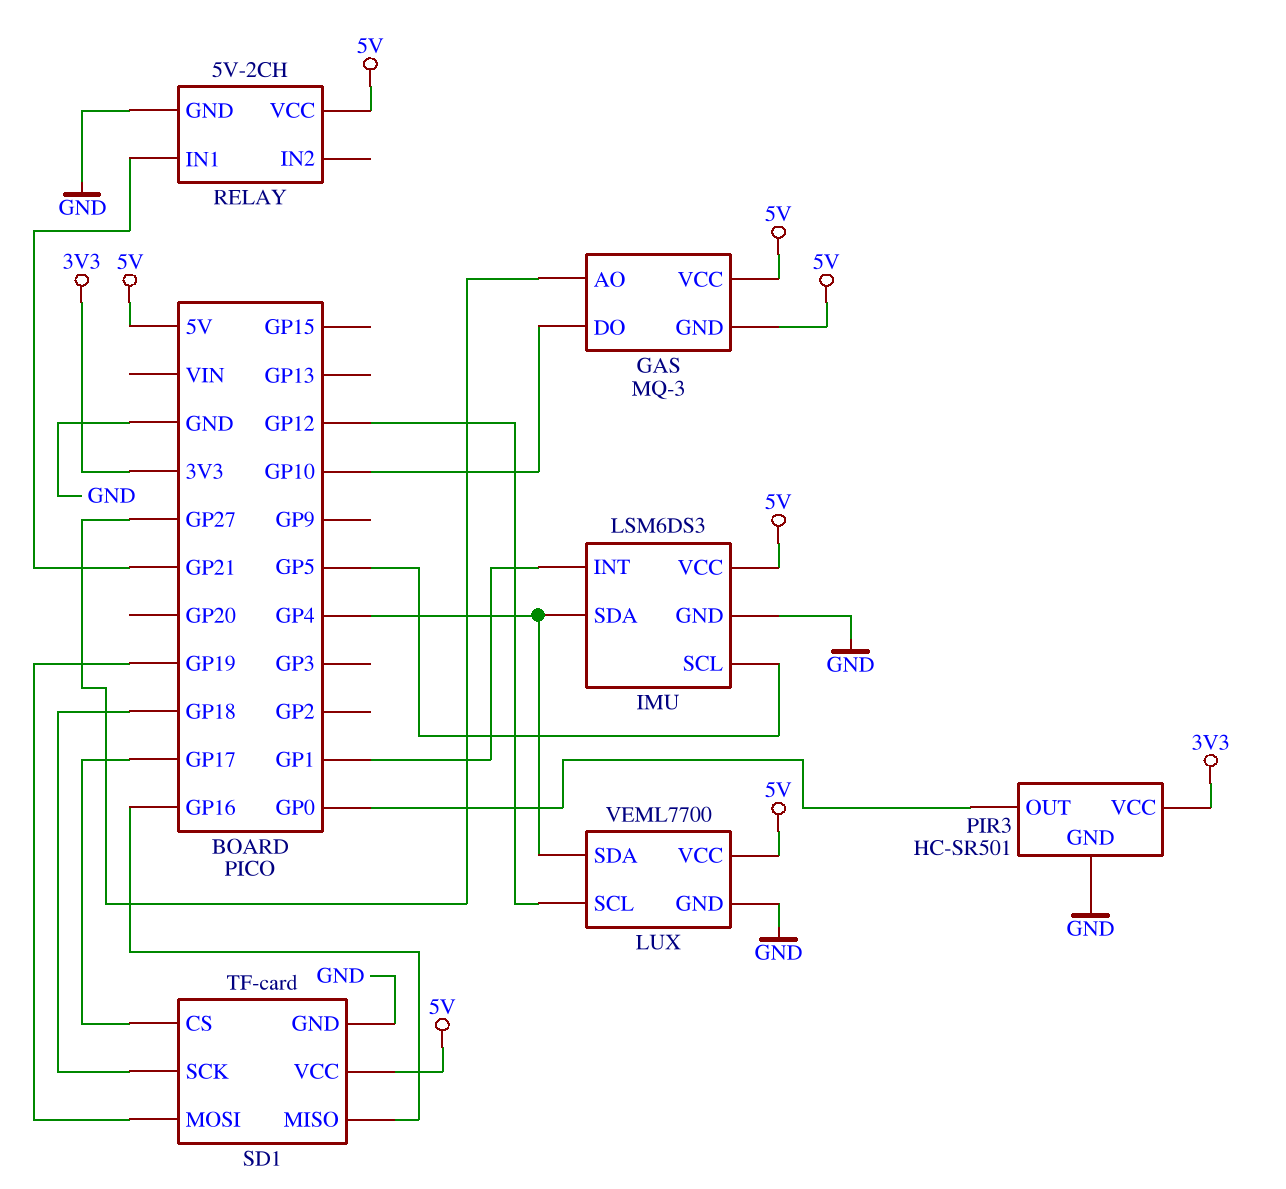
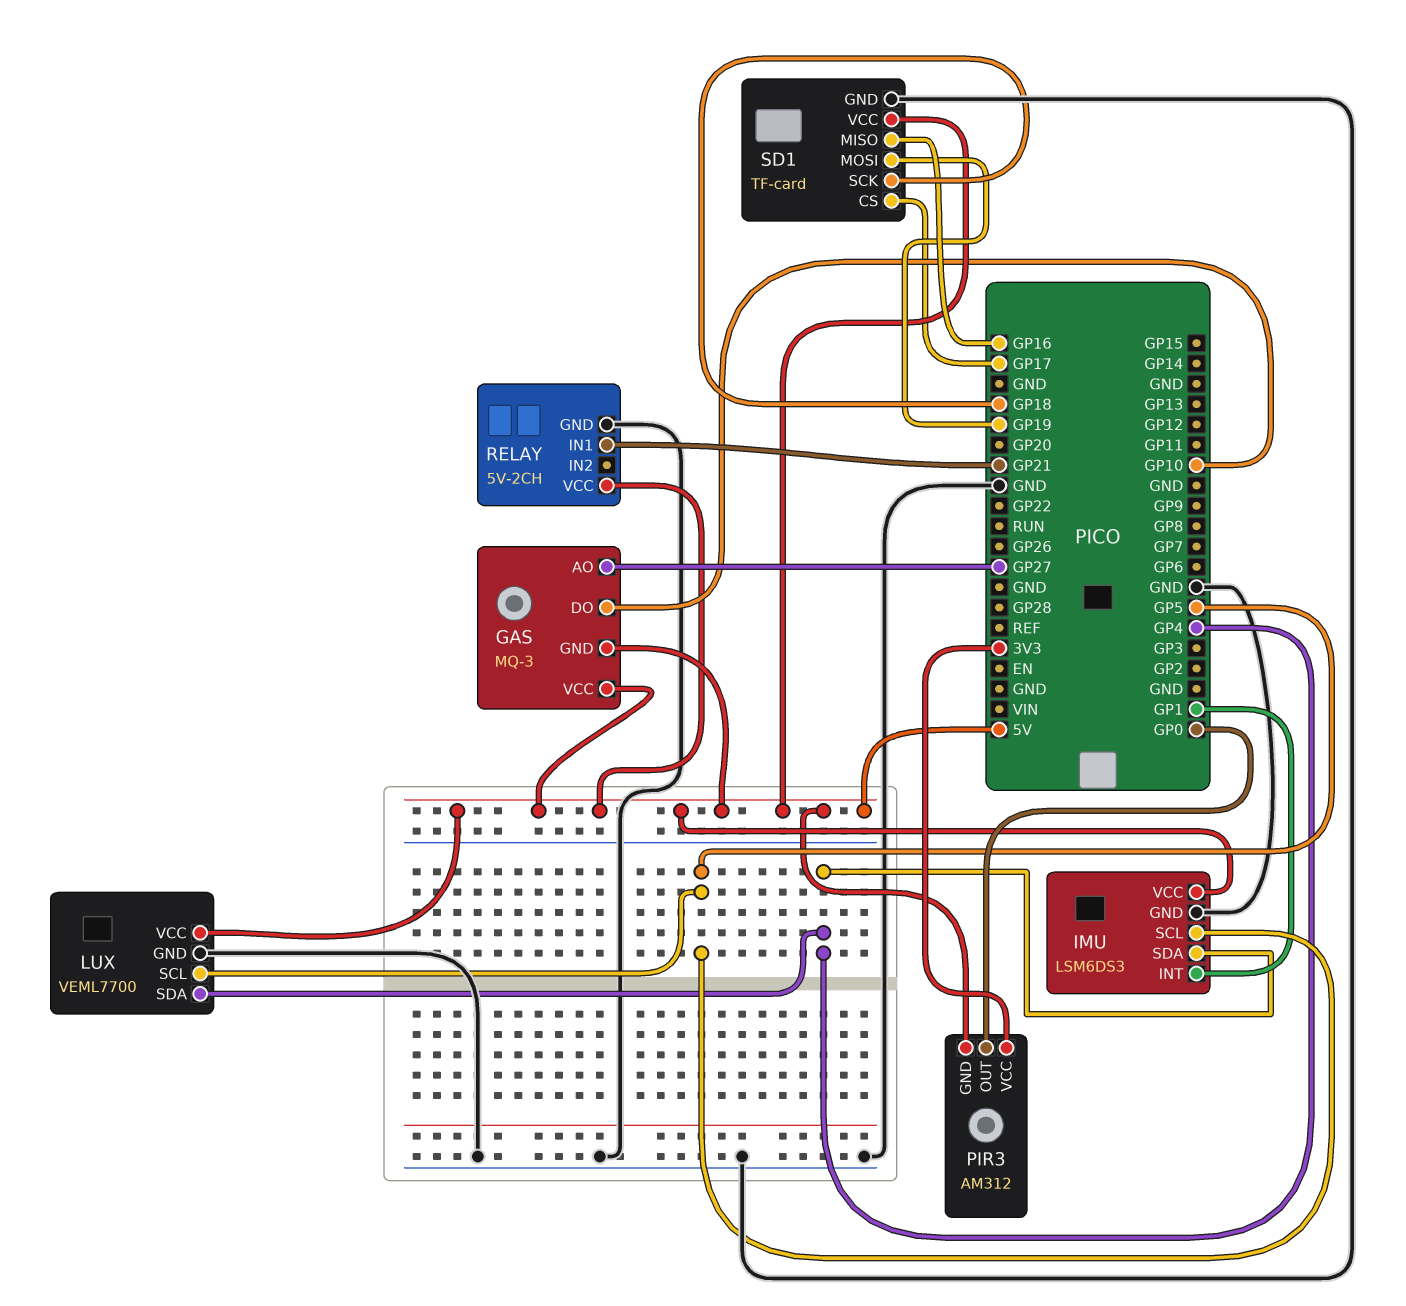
LUX pin SCL: GP12 -> GP5
PIR3: HC-SR501 -> AM312
PIR3 pin GND: GND -> 5V

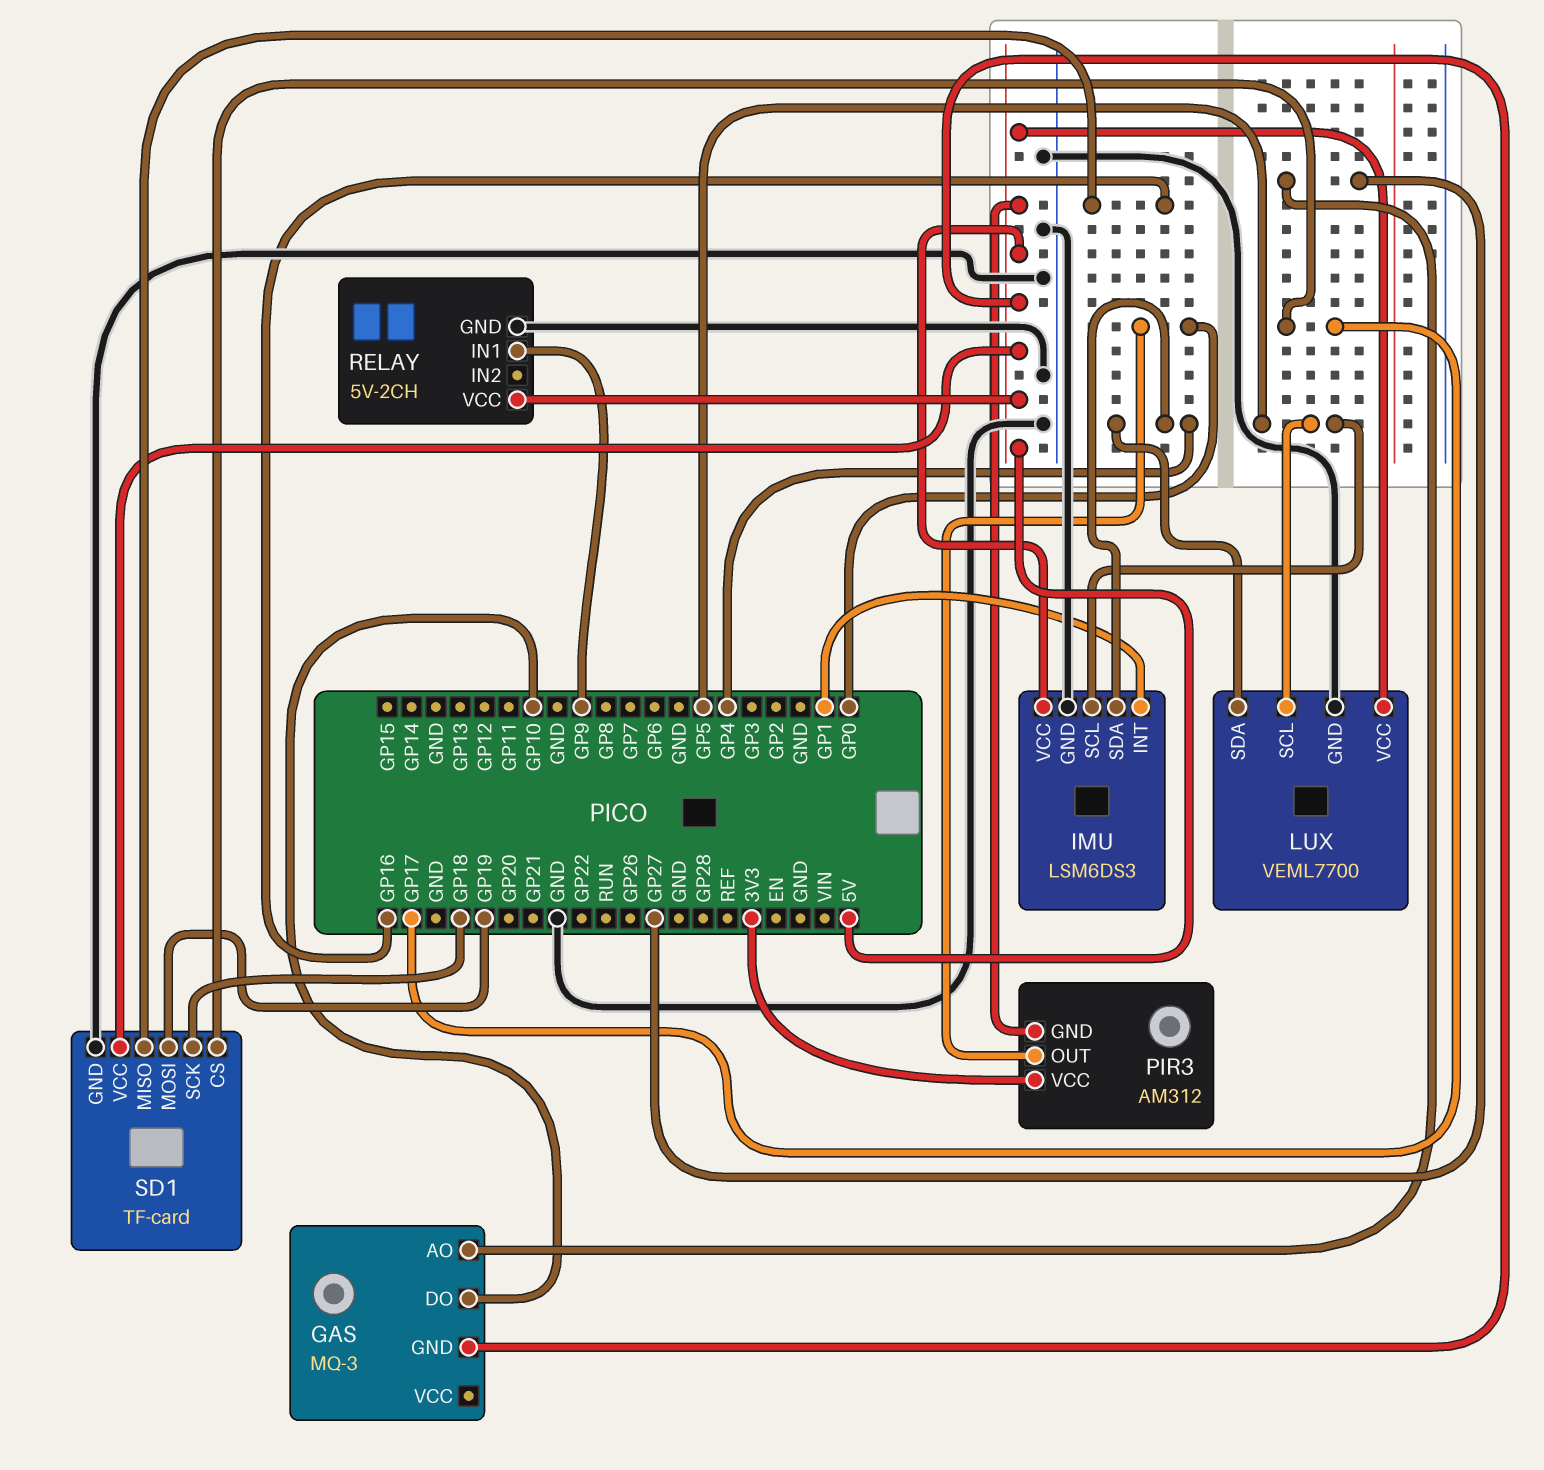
GAS pin VCC: 5V -> none
RELAY pin IN1: GP21 -> GP9

